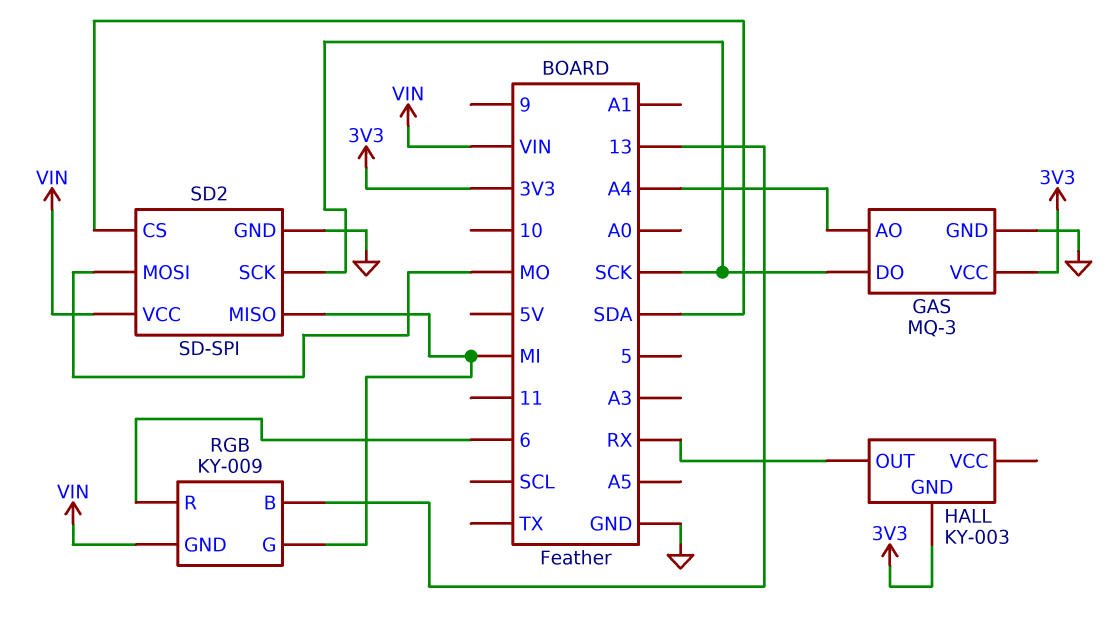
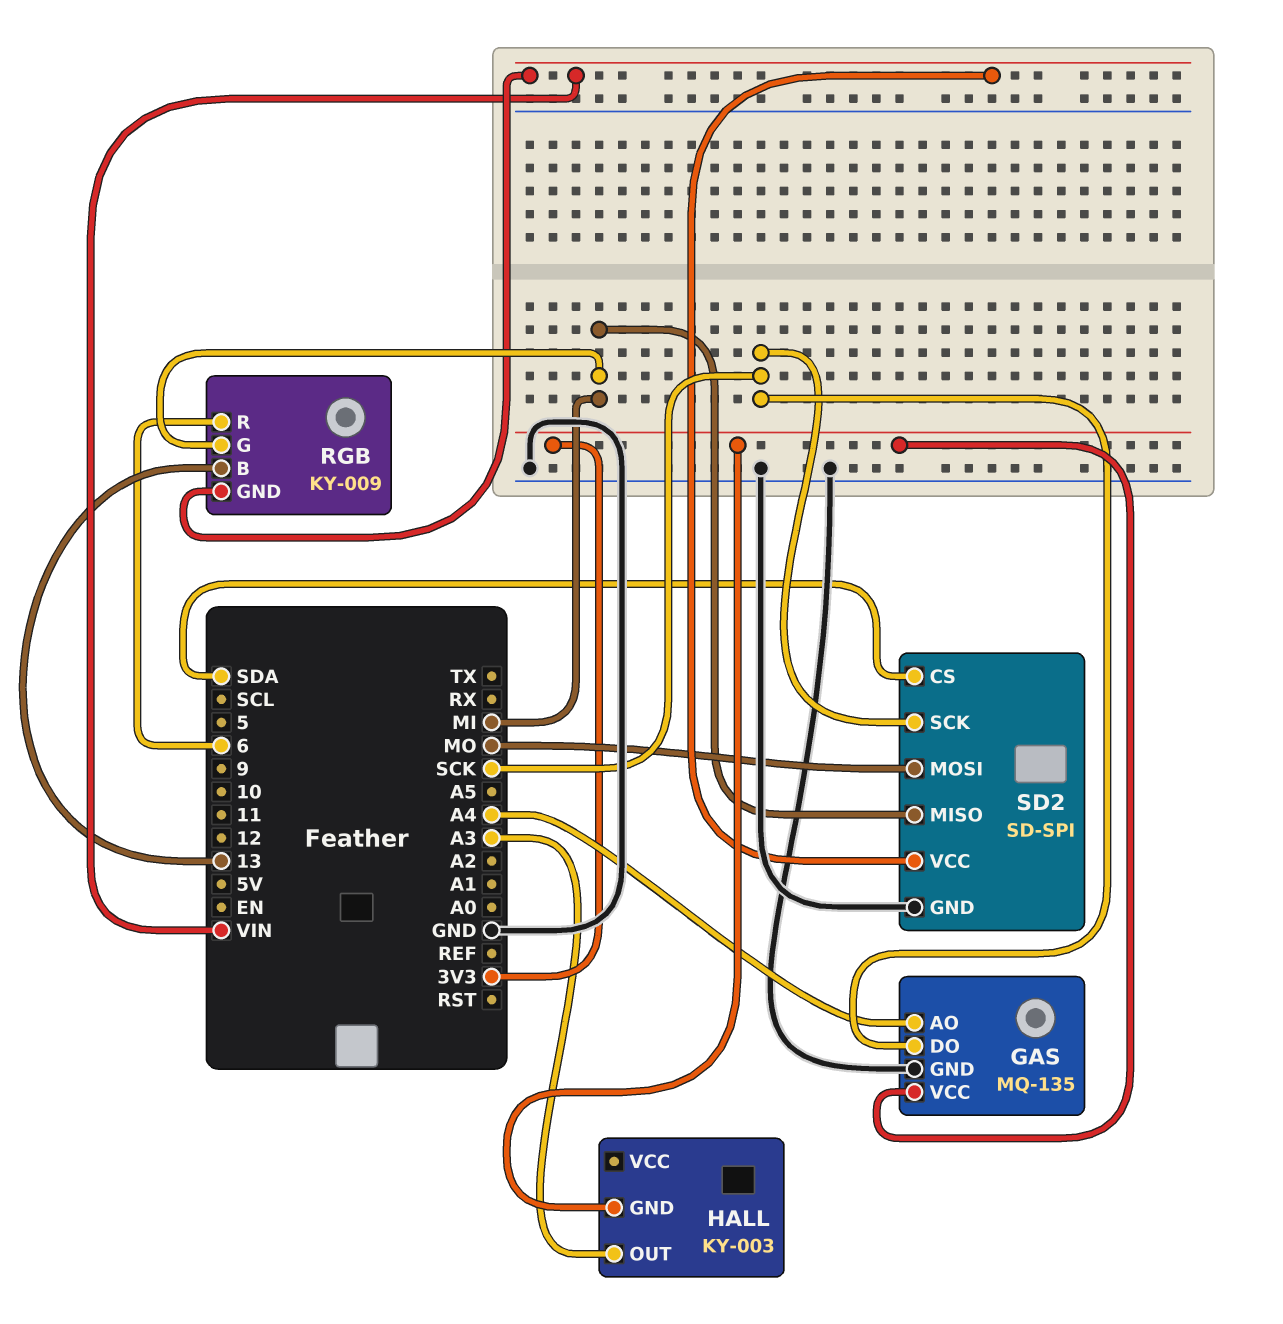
GAS: MQ-3 -> MQ-135
HALL pin OUT: RX -> A3

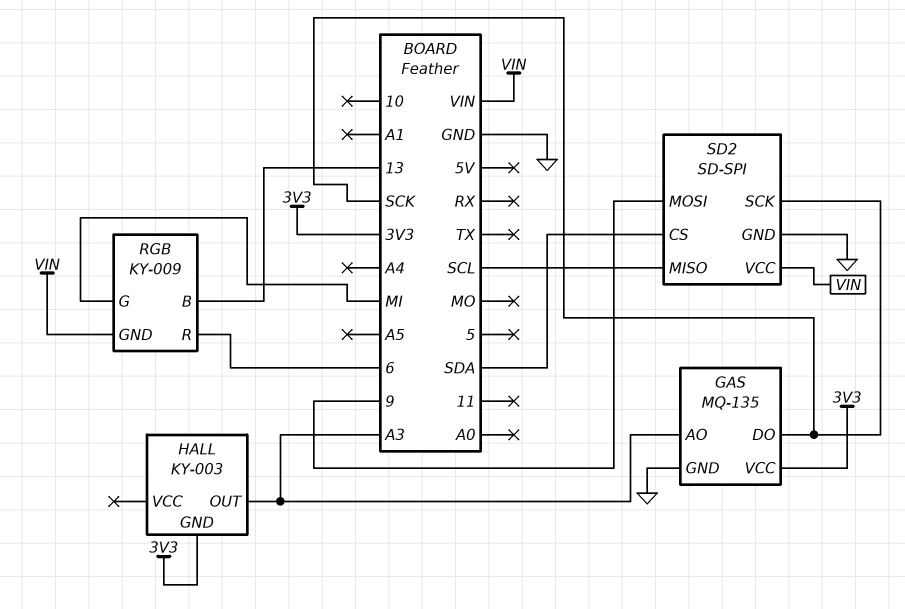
GAS pin AO: A4 -> A3
SD2 pin MISO: MI -> SCL
SD2 pin MOSI: MO -> 9

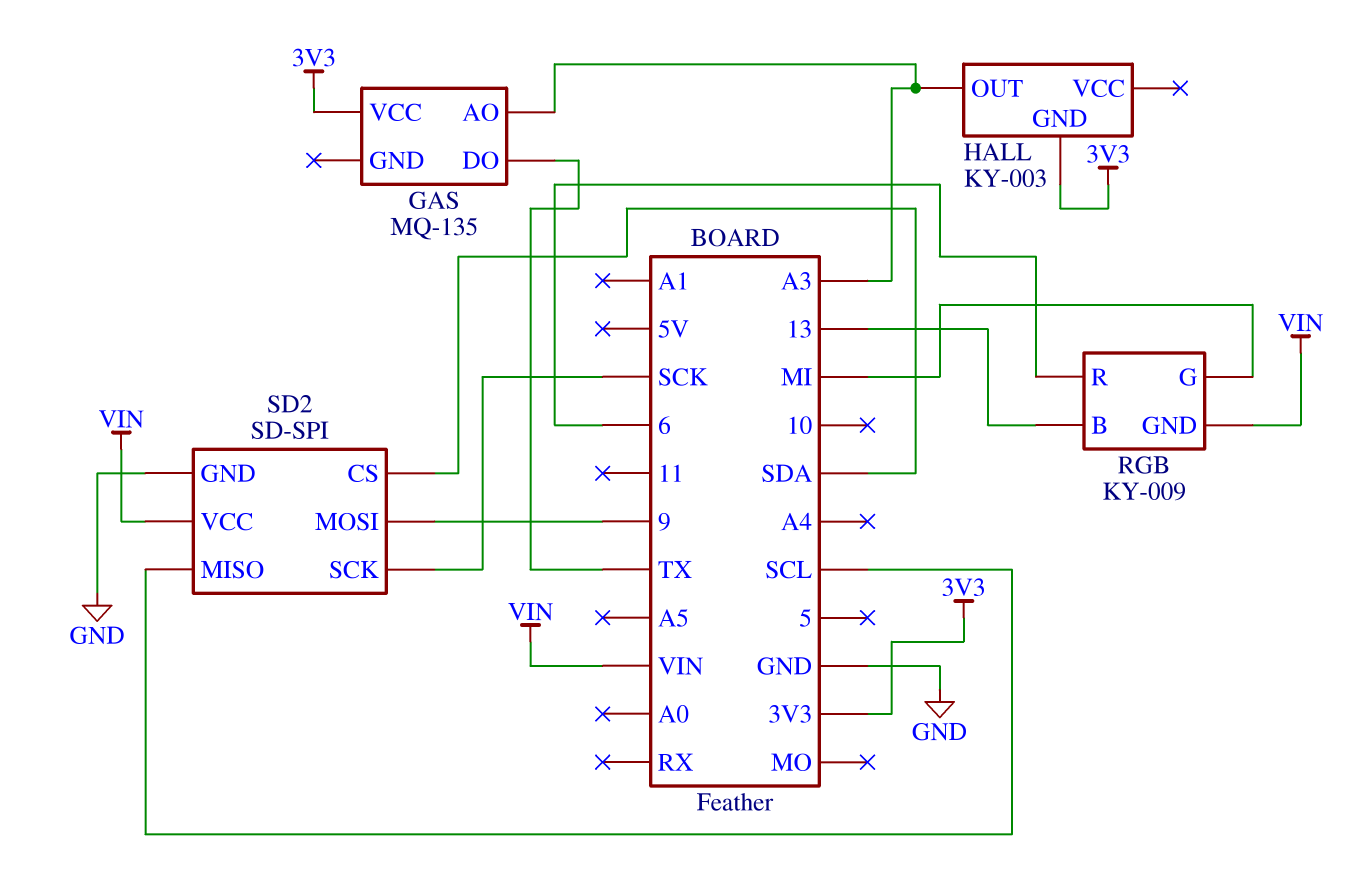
GAS pin DO: SCK -> TX
GAS pin GND: GND -> none

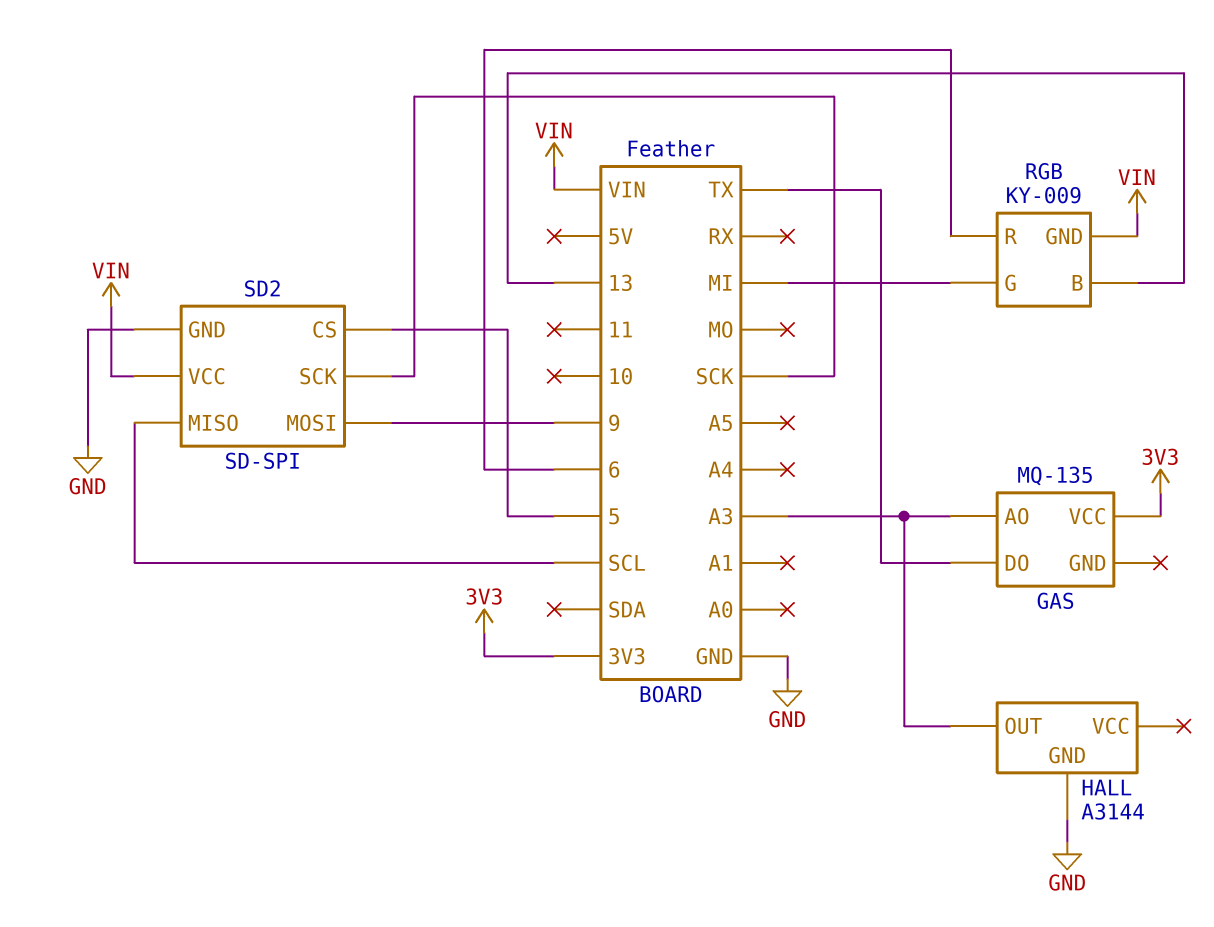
HALL: KY-003 -> A3144
HALL pin GND: 3V3 -> GND
SD2 pin CS: SDA -> 5

